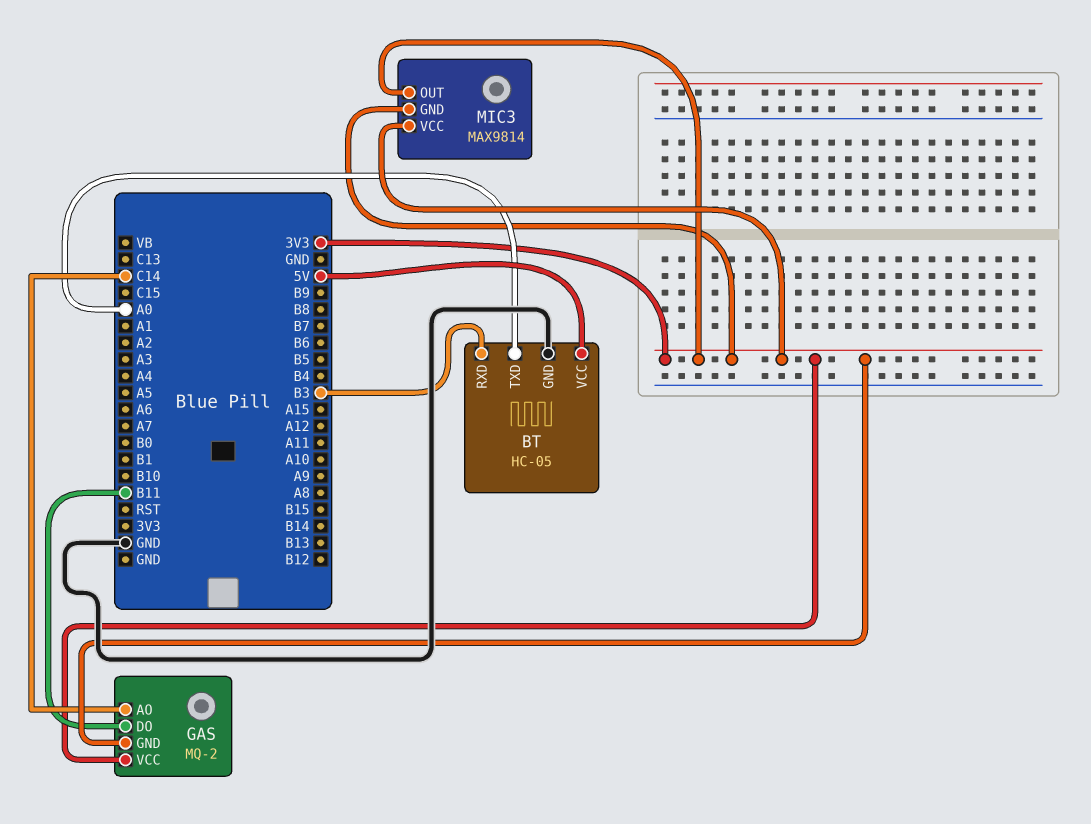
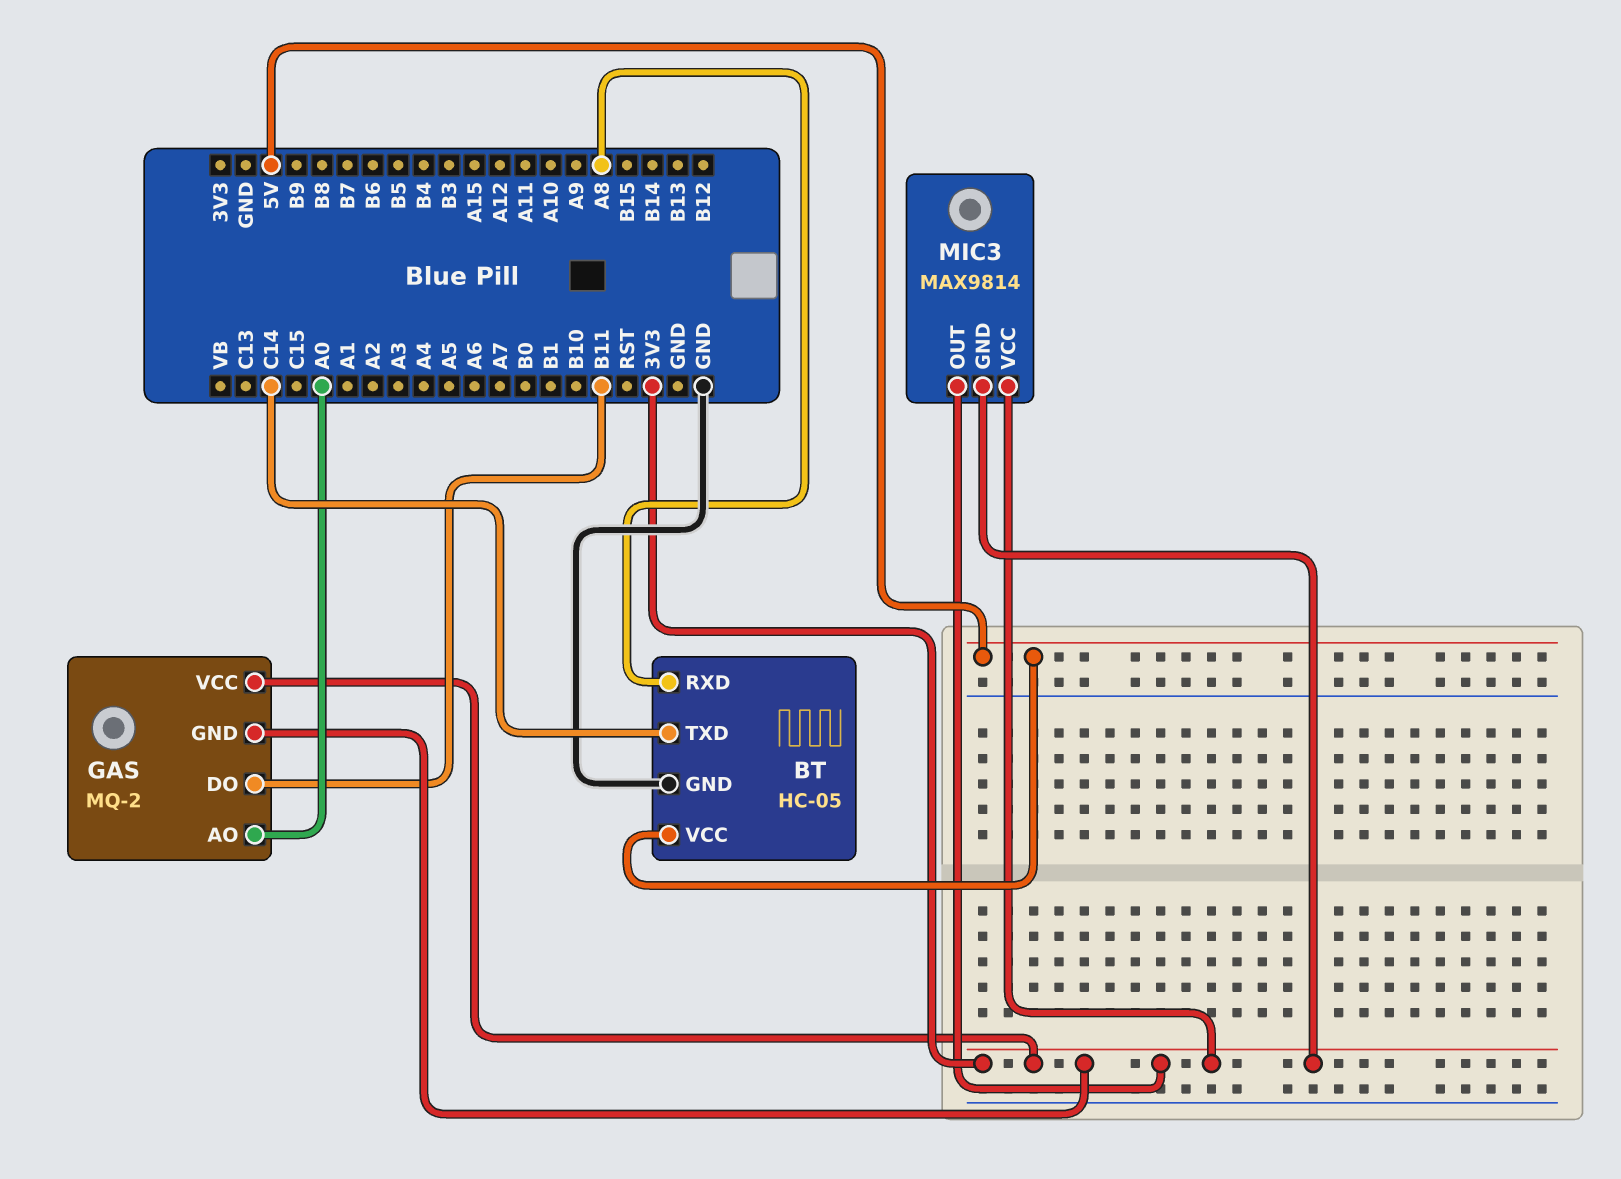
BT pin RXD: B3 -> A8
BT pin TXD: A0 -> C14
GAS pin AO: C14 -> A0

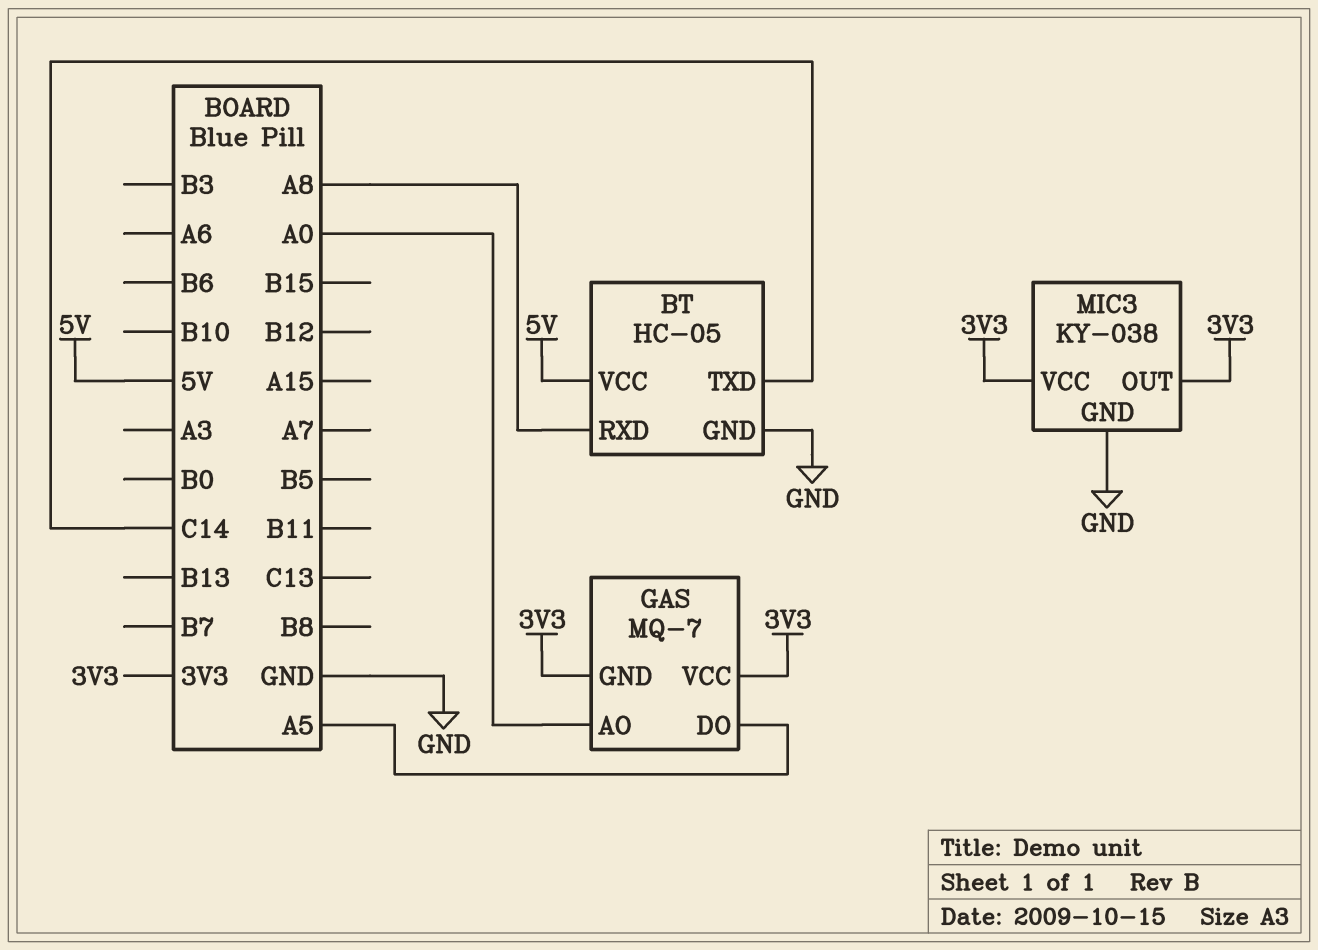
GAS: MQ-2 -> MQ-7
GAS pin DO: B11 -> A5
MIC3: MAX9814 -> KY-038
MIC3 pin GND: 3V3 -> GND

